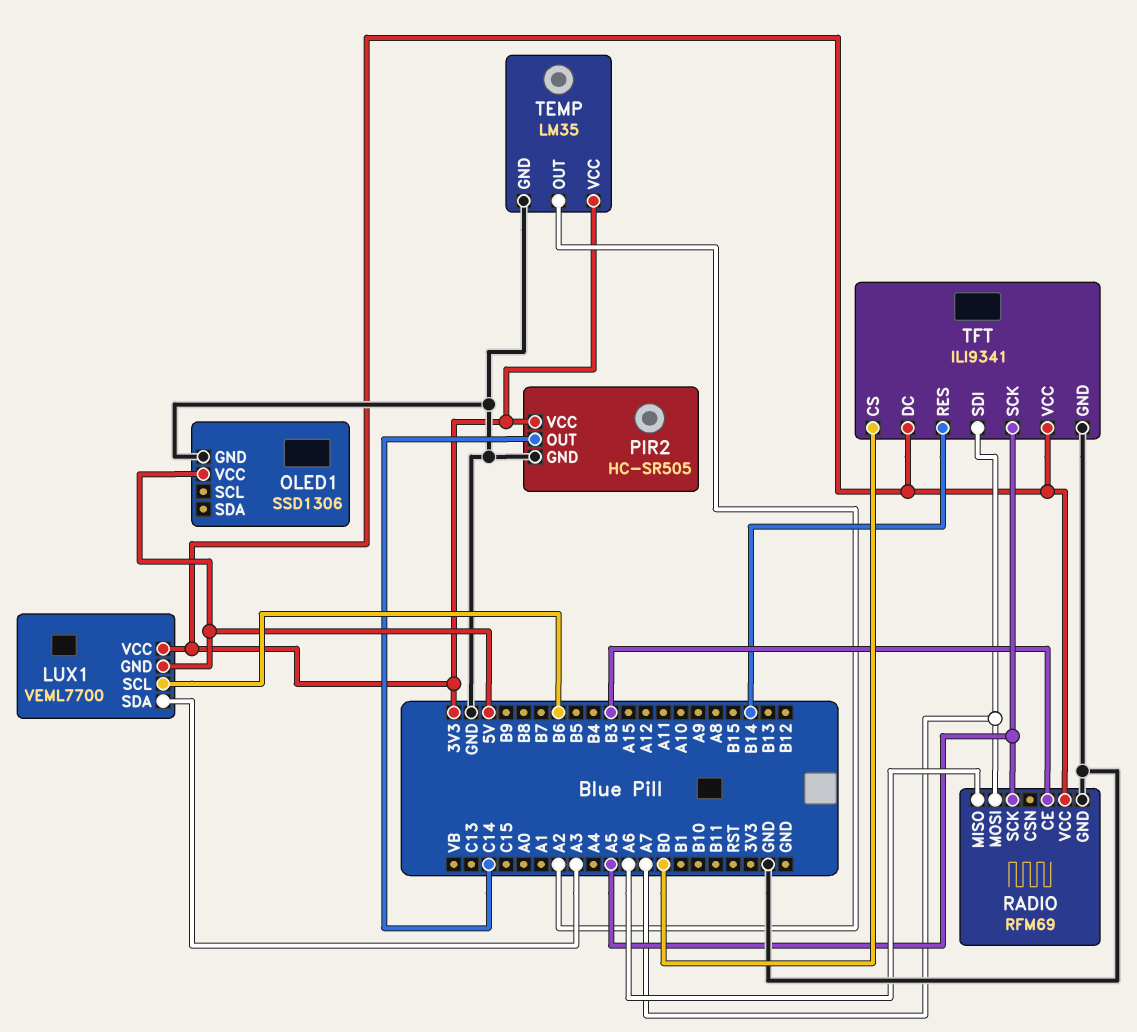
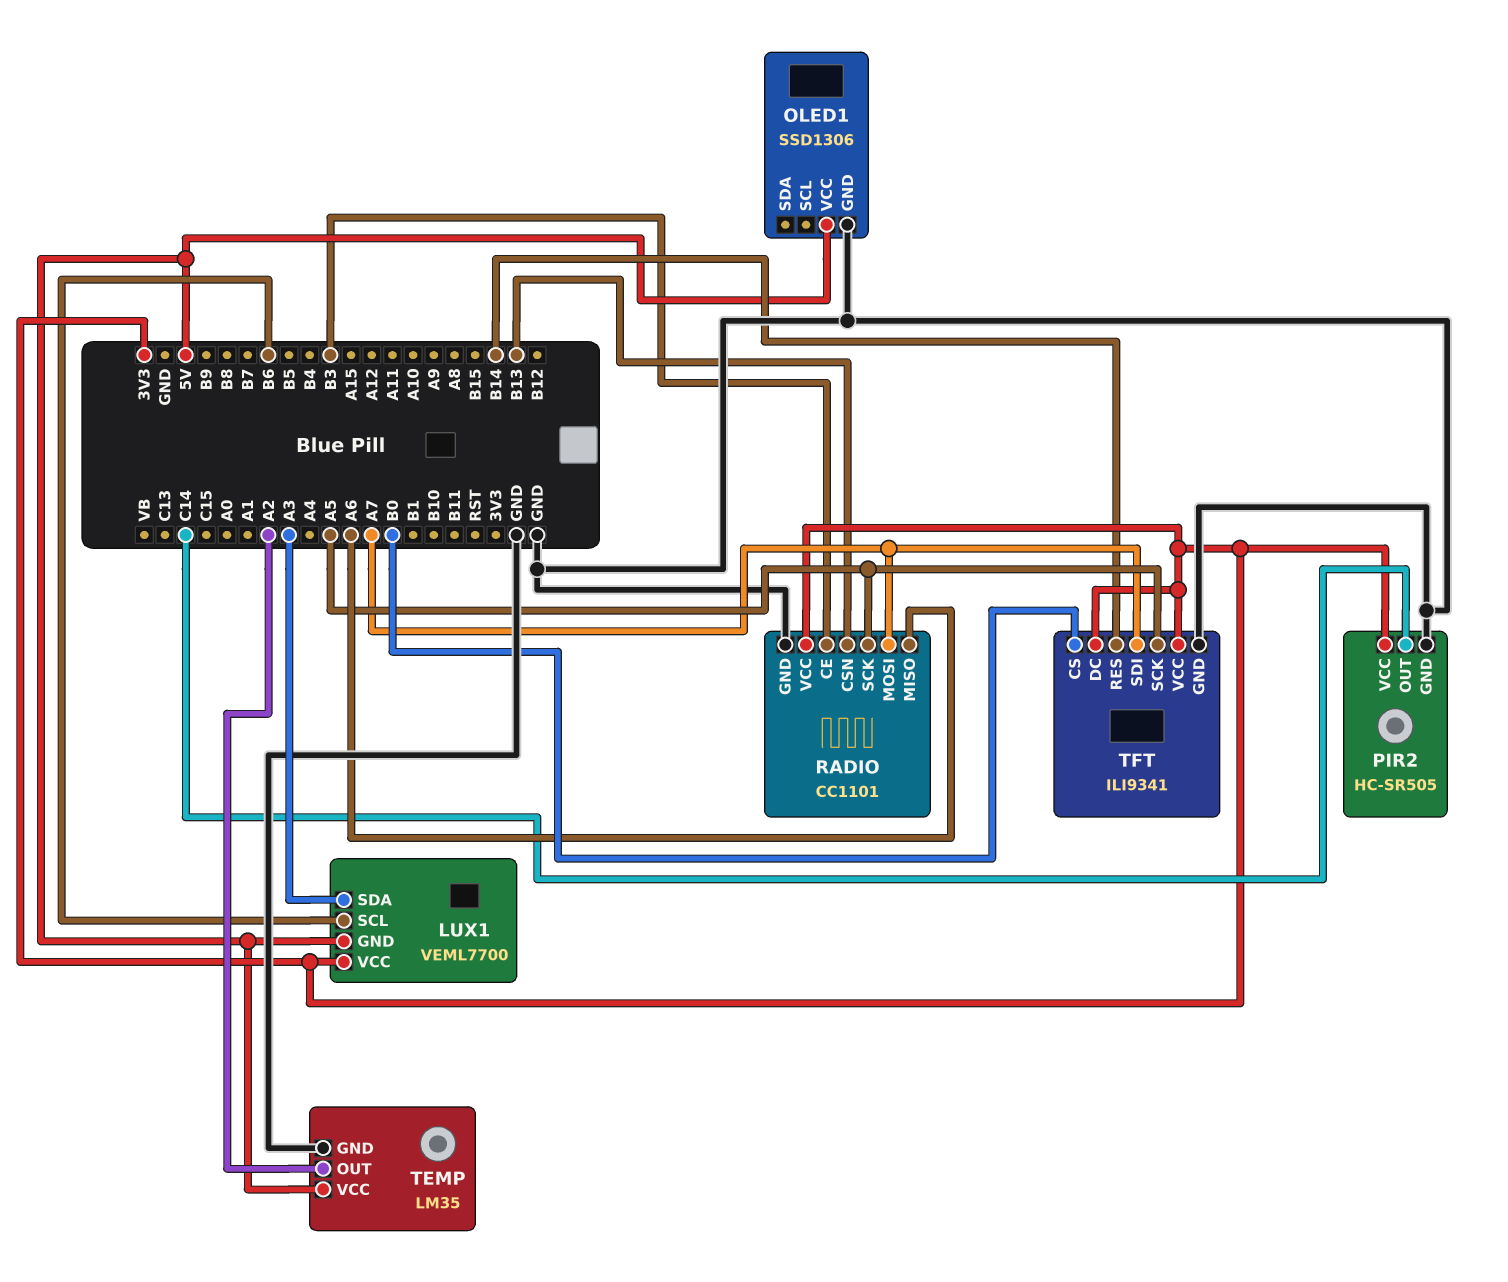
RADIO: RFM69 -> CC1101
RADIO pin CSN: none -> B13
TEMP pin VCC: 3V3 -> 5V

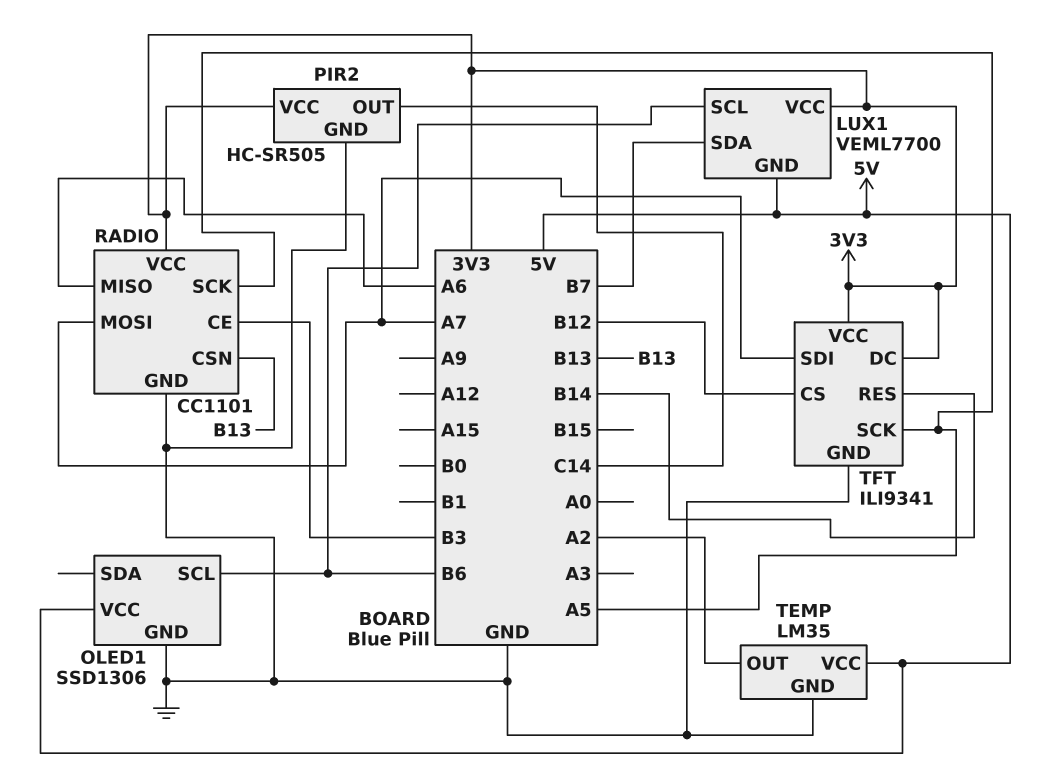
LUX1 pin SDA: A3 -> B7
OLED1 pin SCL: none -> B6
TFT pin CS: B0 -> B12

